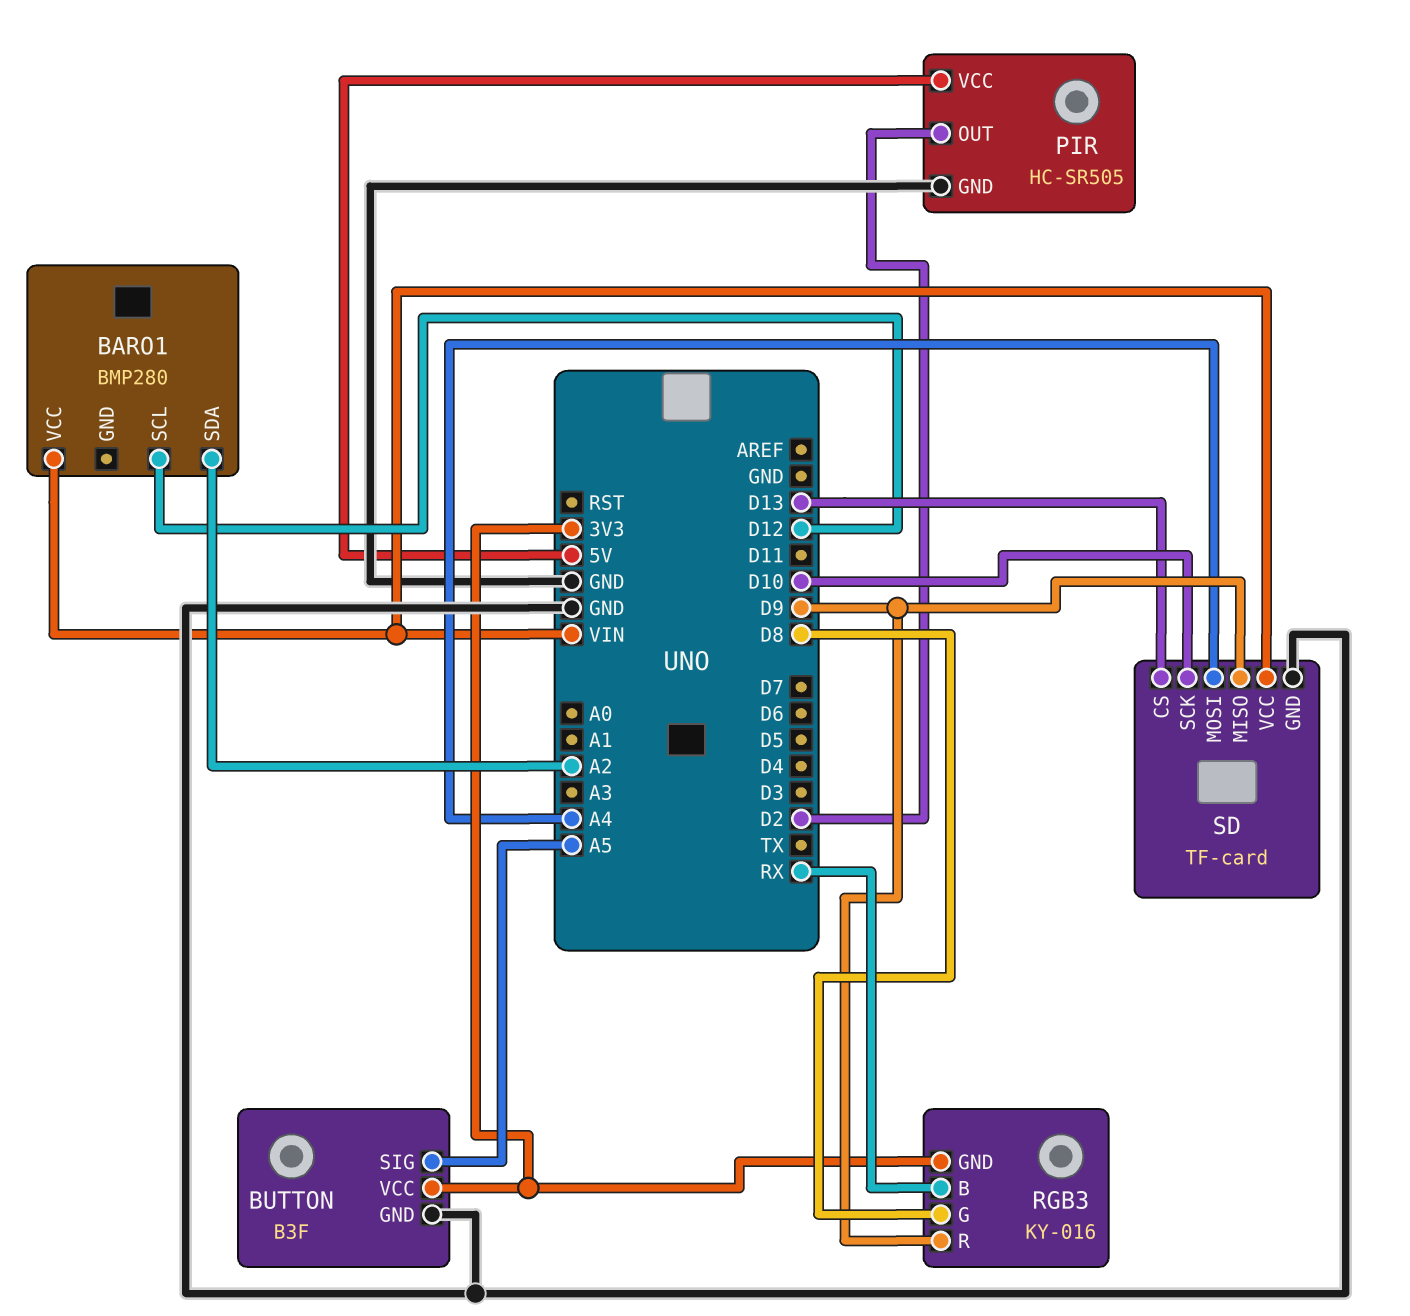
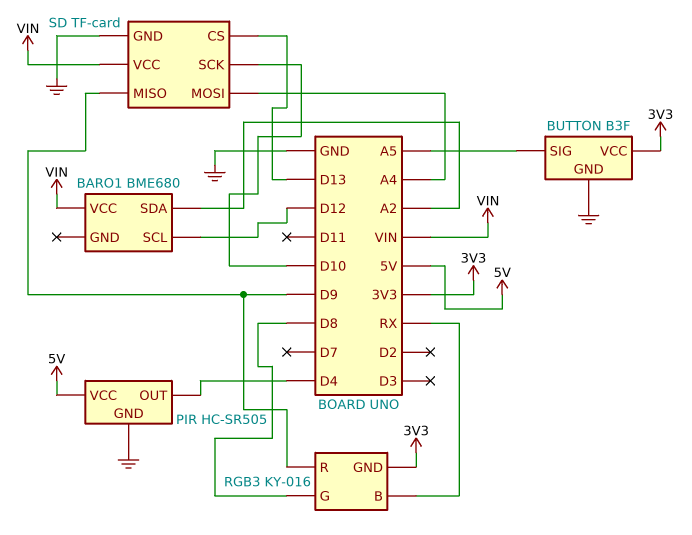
BARO1: BMP280 -> BME680
PIR pin OUT: D2 -> D4

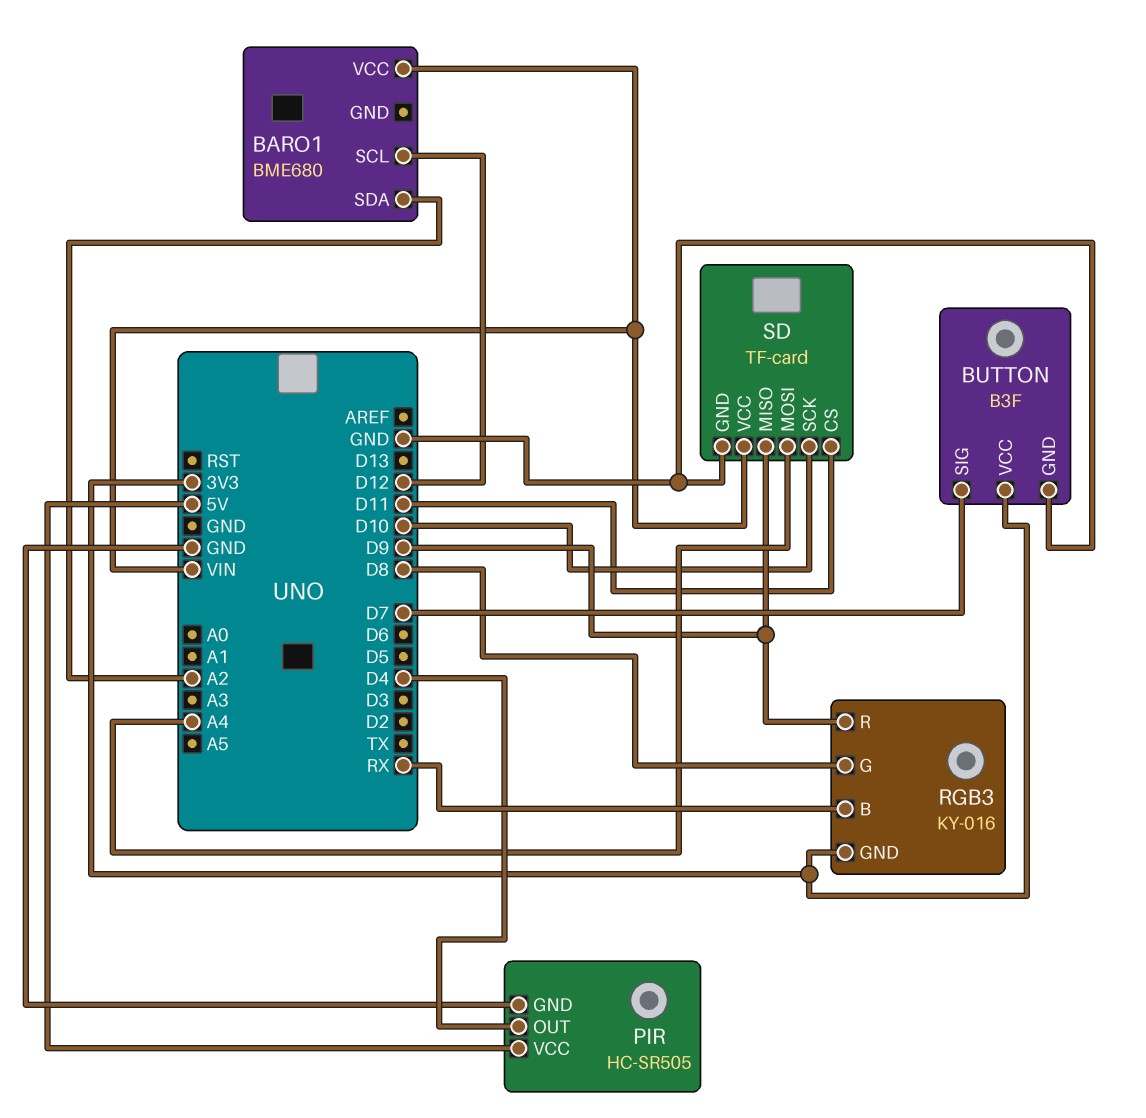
BUTTON pin SIG: A5 -> D7
SD pin CS: D13 -> D11

